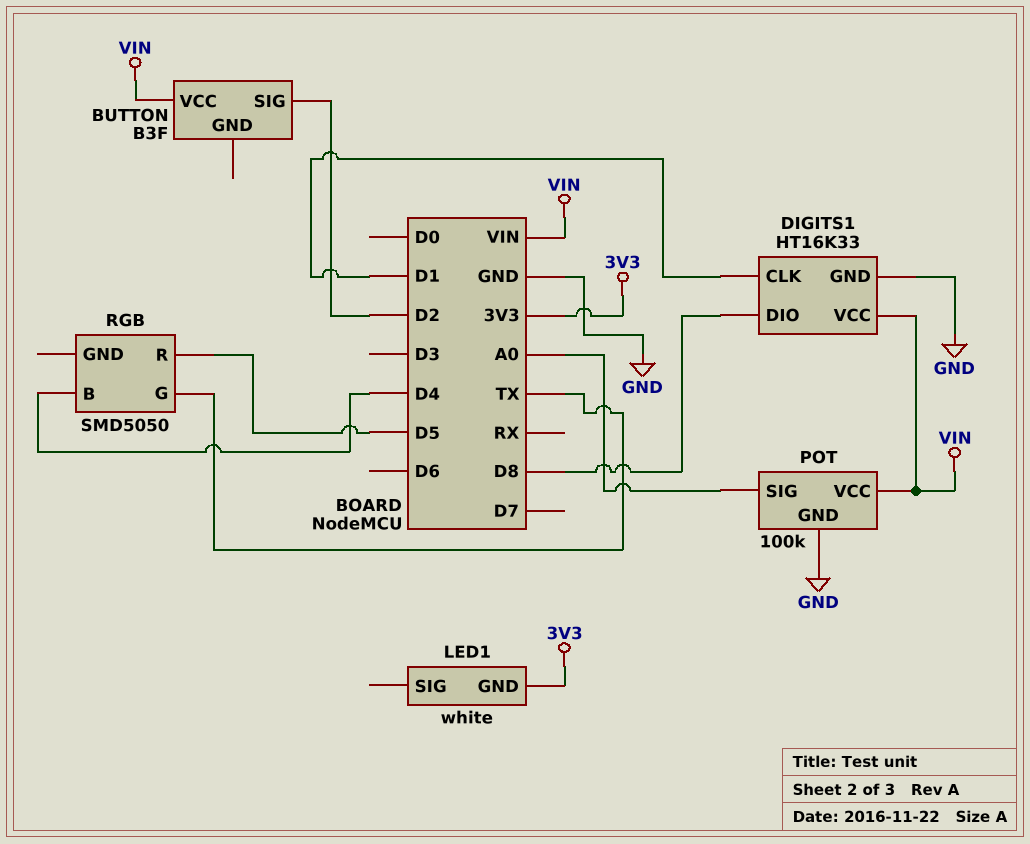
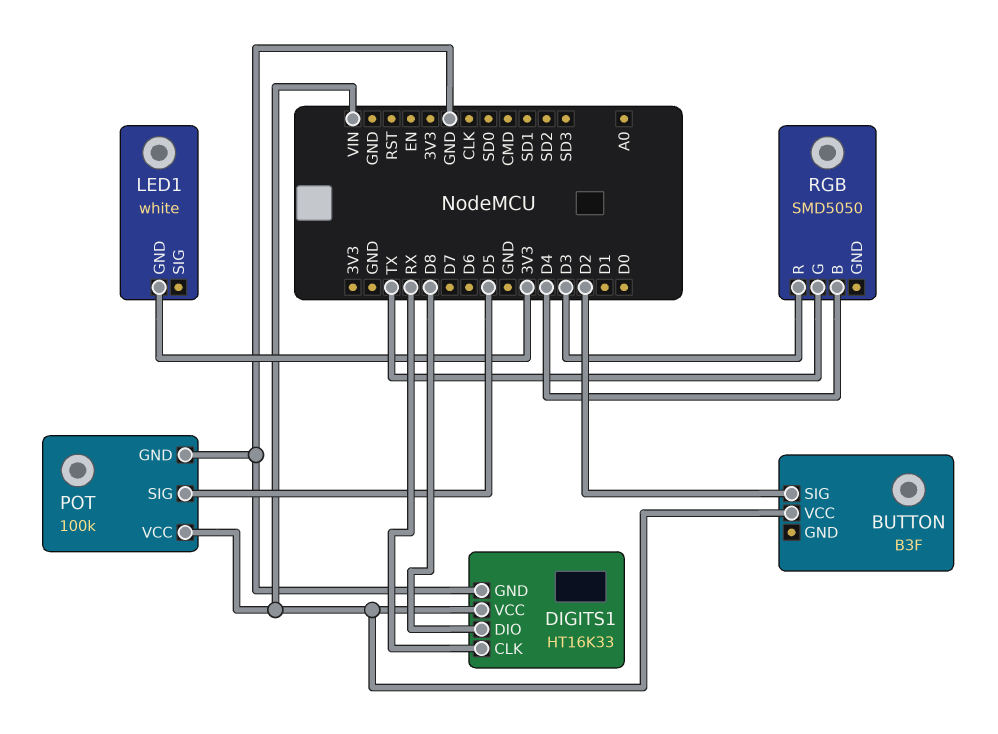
DIGITS1 pin CLK: D1 -> RX
POT pin SIG: A0 -> D5
RGB pin R: D5 -> D3

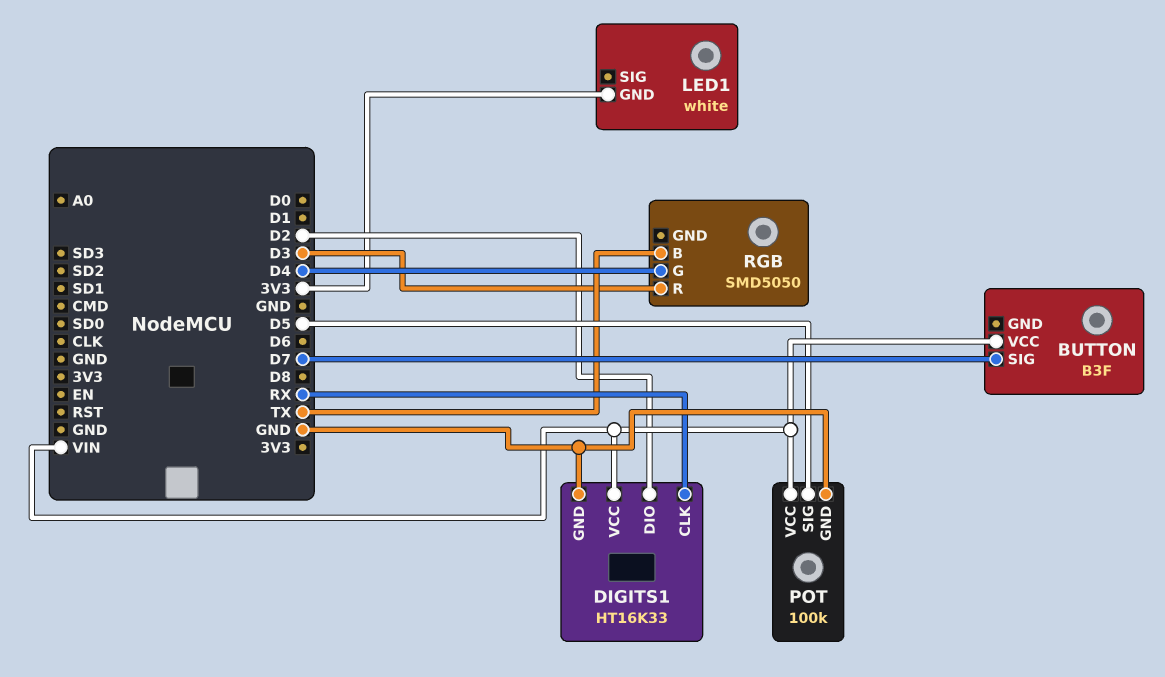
BUTTON pin SIG: D2 -> D7
DIGITS1 pin DIO: D8 -> D2
RGB pin B: D4 -> TX
RGB pin G: TX -> D4

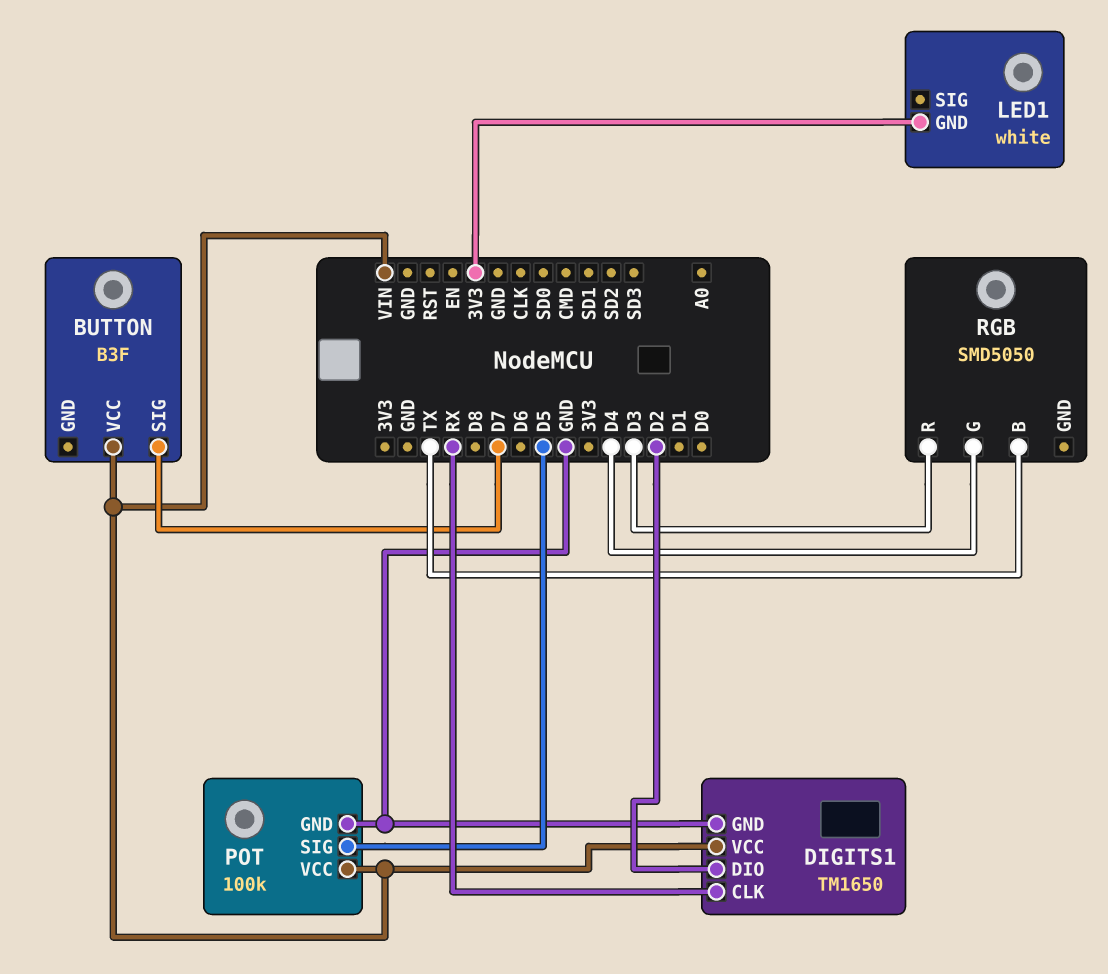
DIGITS1: HT16K33 -> TM1650

